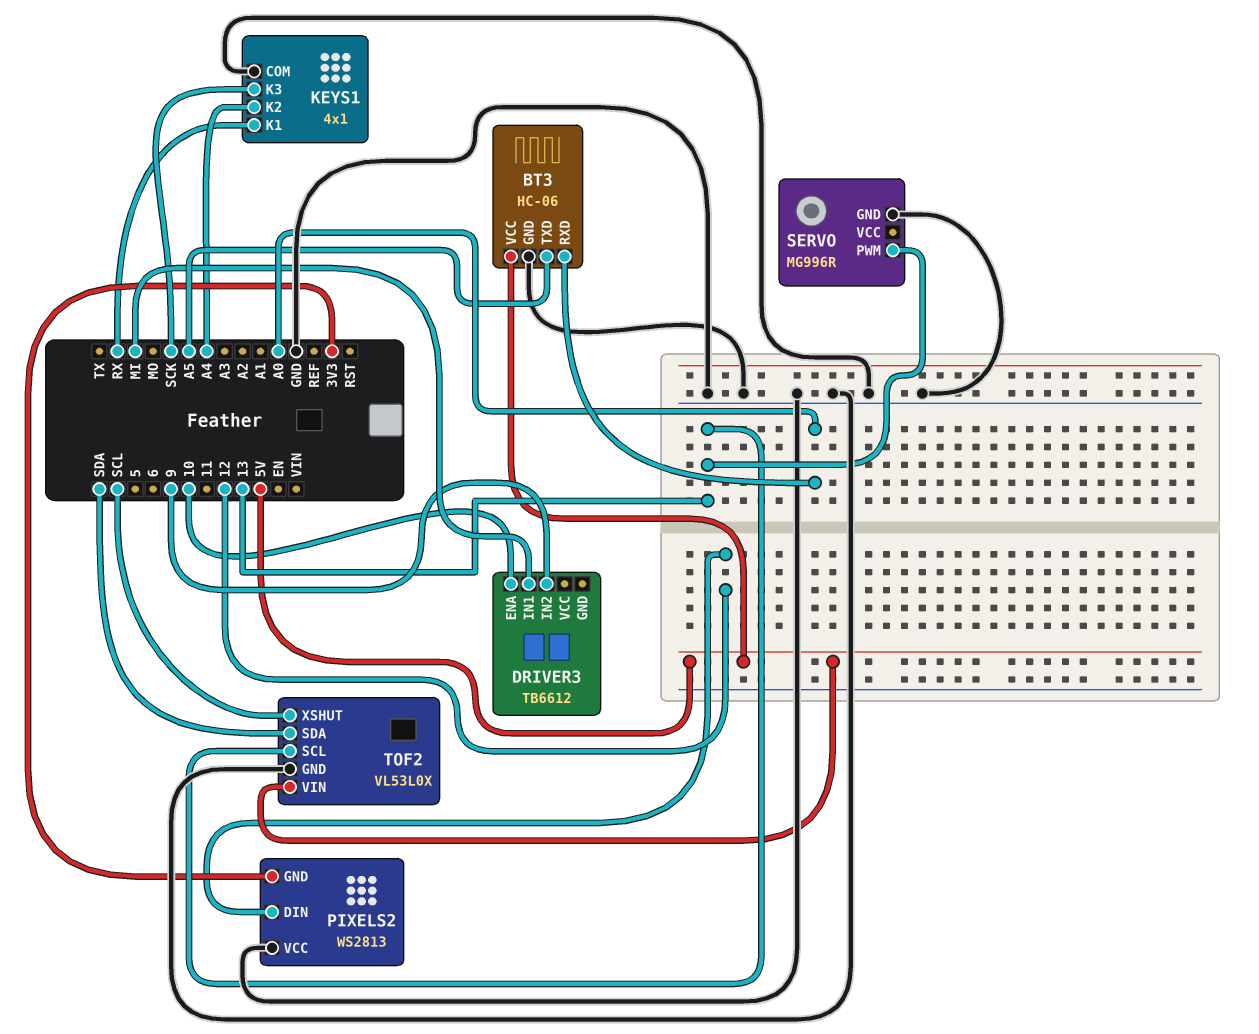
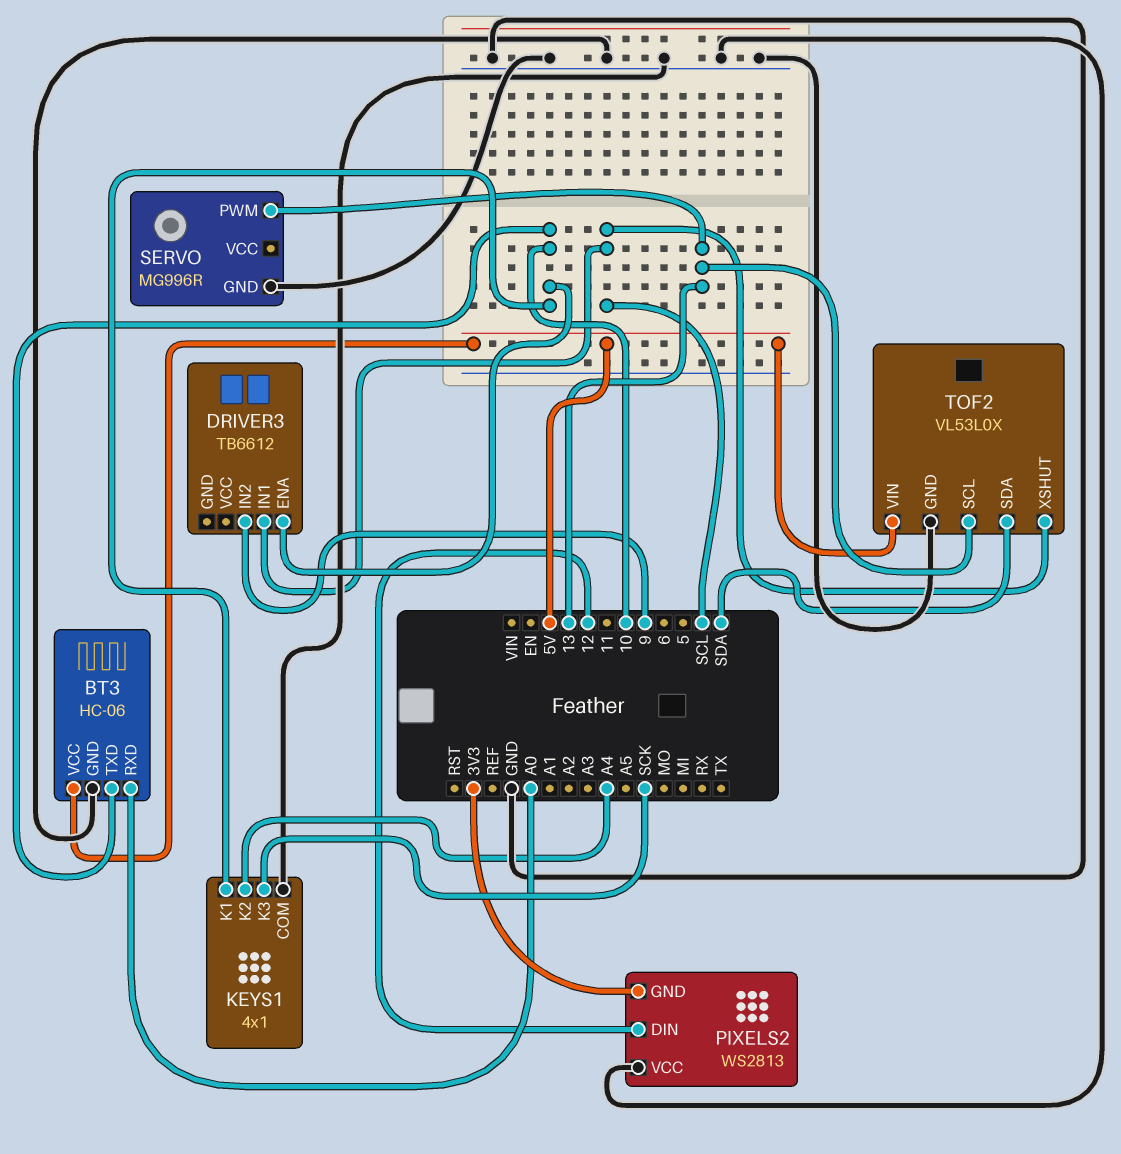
BT3 pin TXD: A5 -> 10
DRIVER3 pin IN1: MI -> SCL
KEYS1 pin K1: RX -> 10

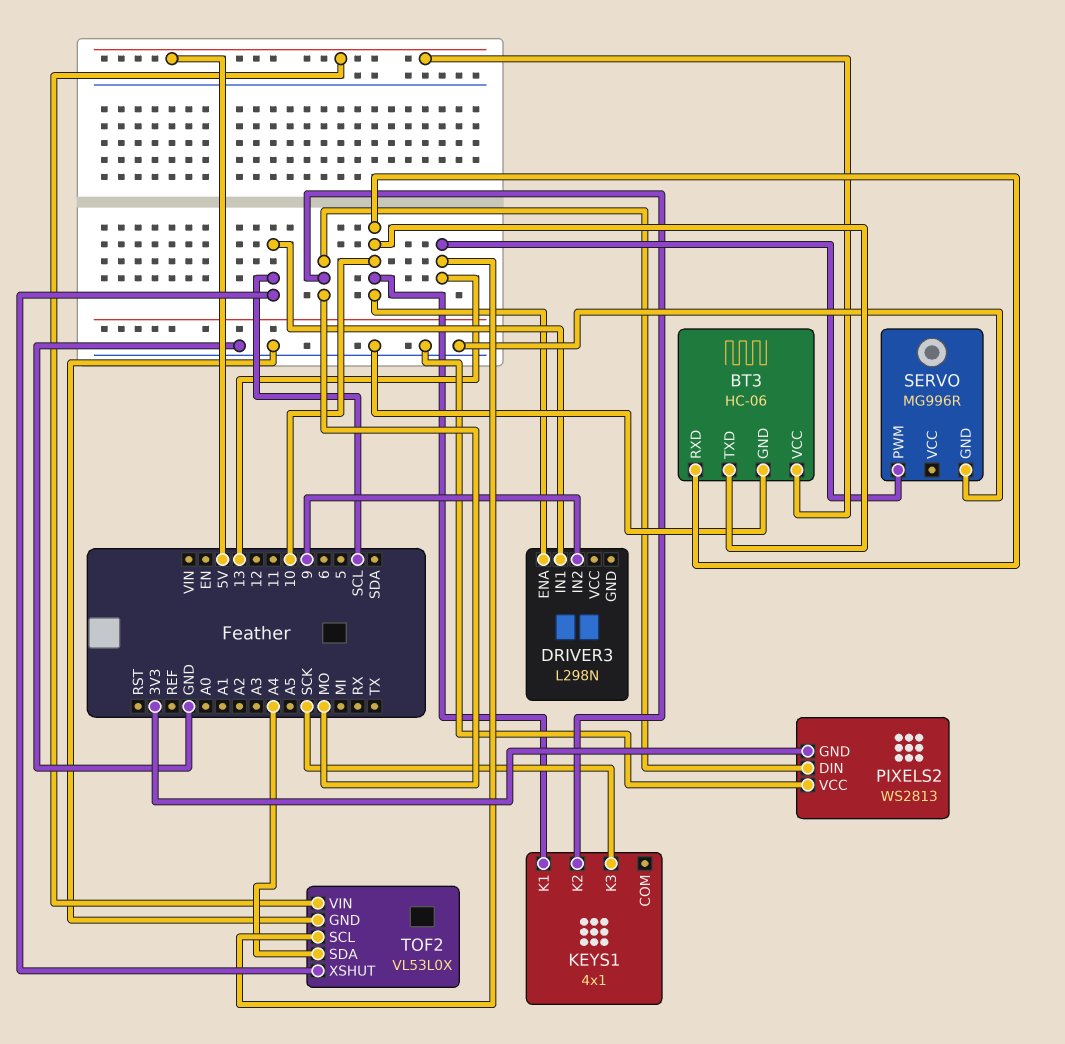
BT3 pin RXD: A0 -> 10
DRIVER3: TB6612 -> L298N
KEYS1 pin COM: GND -> none
KEYS1 pin K2: A4 -> MO
PIXELS2 pin DIN: 12 -> MO
TOF2 pin SDA: SDA -> A4

